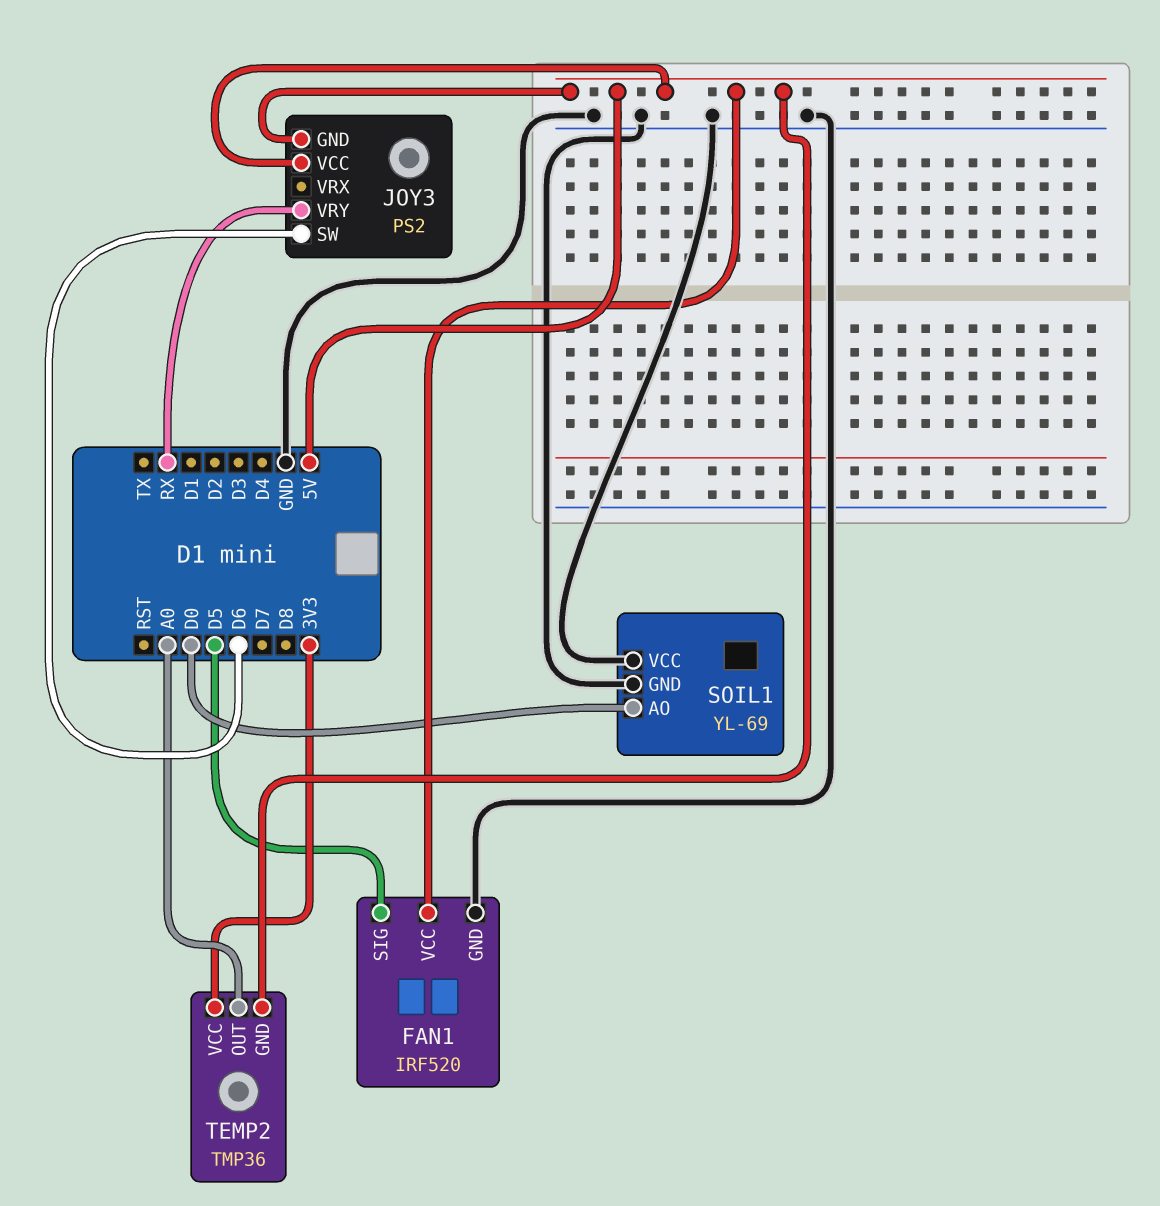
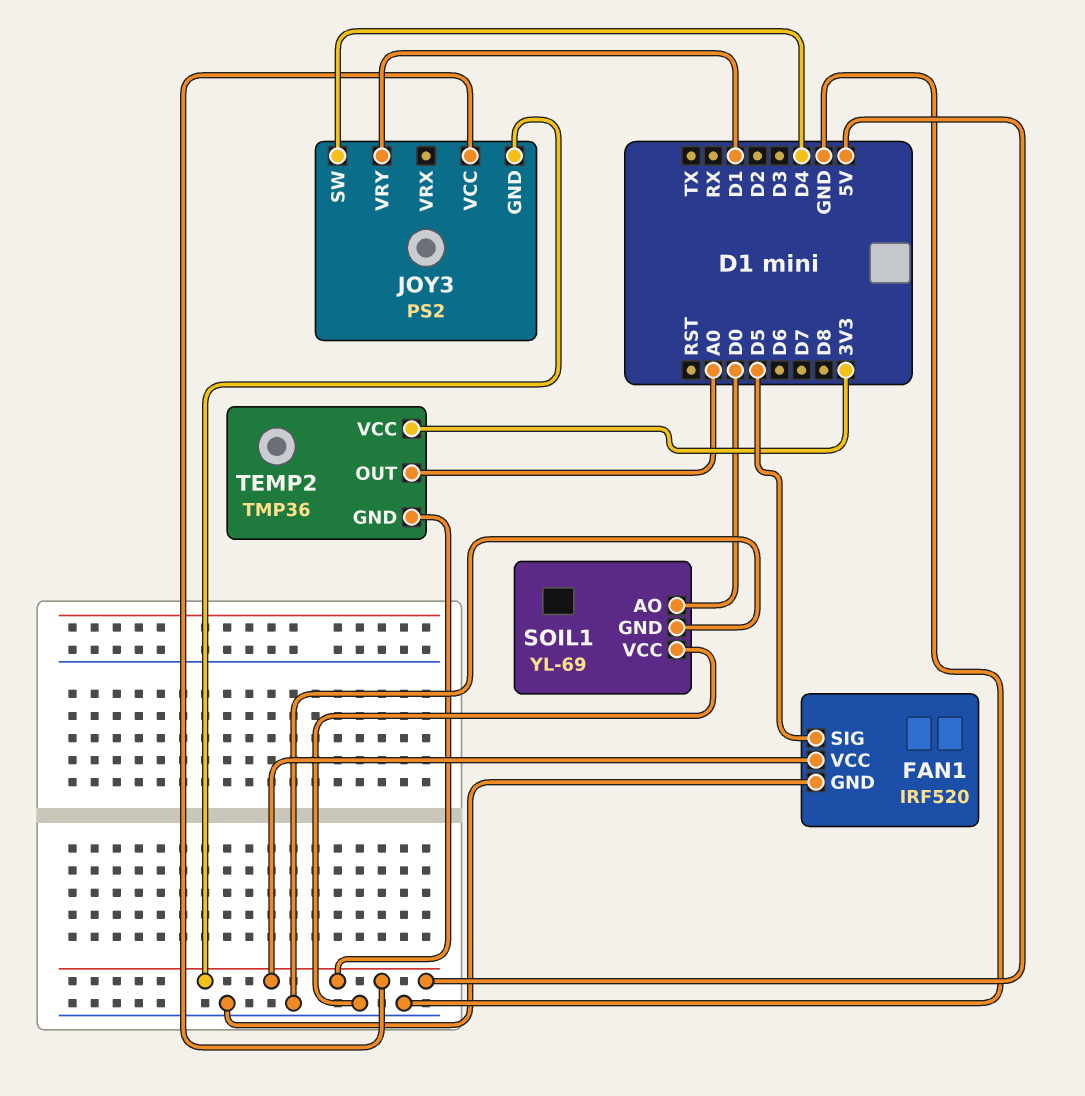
JOY3 pin SW: D6 -> D4
JOY3 pin VRY: RX -> D1

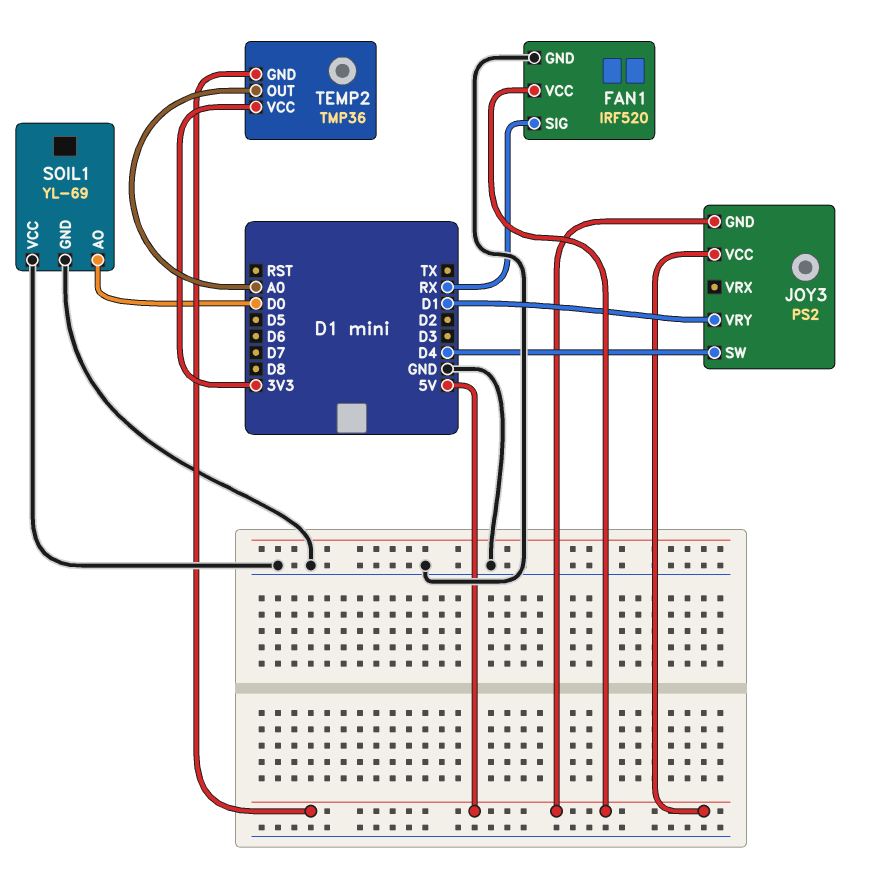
FAN1 pin SIG: D5 -> RX

